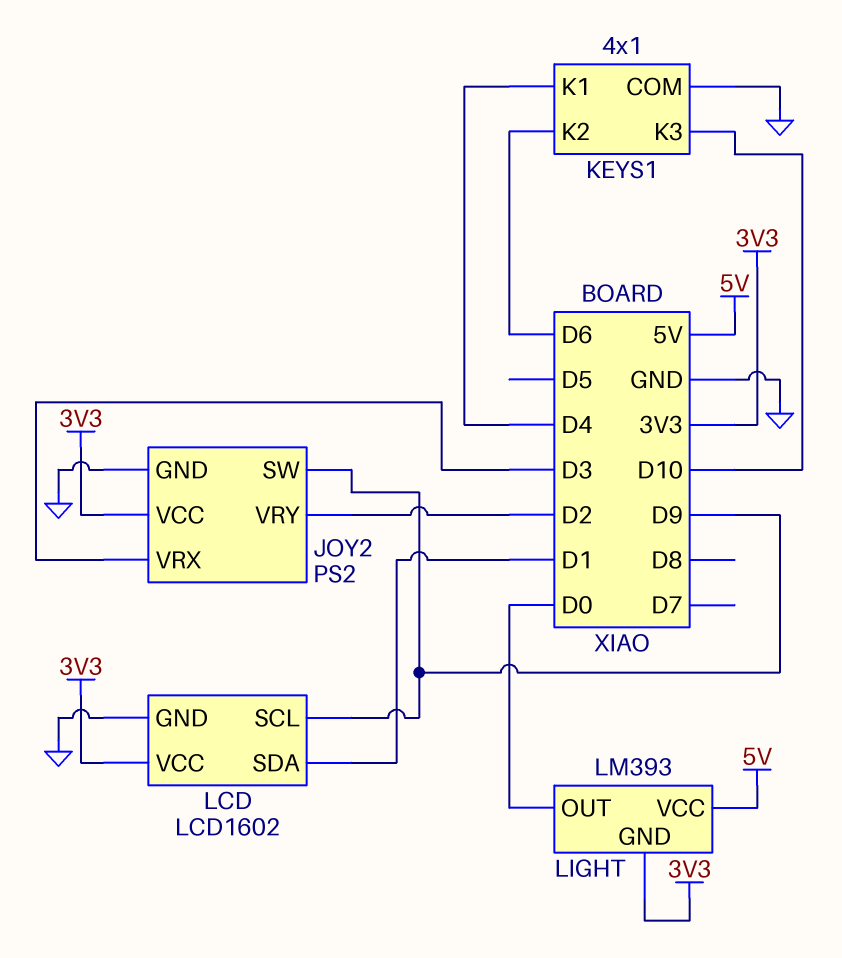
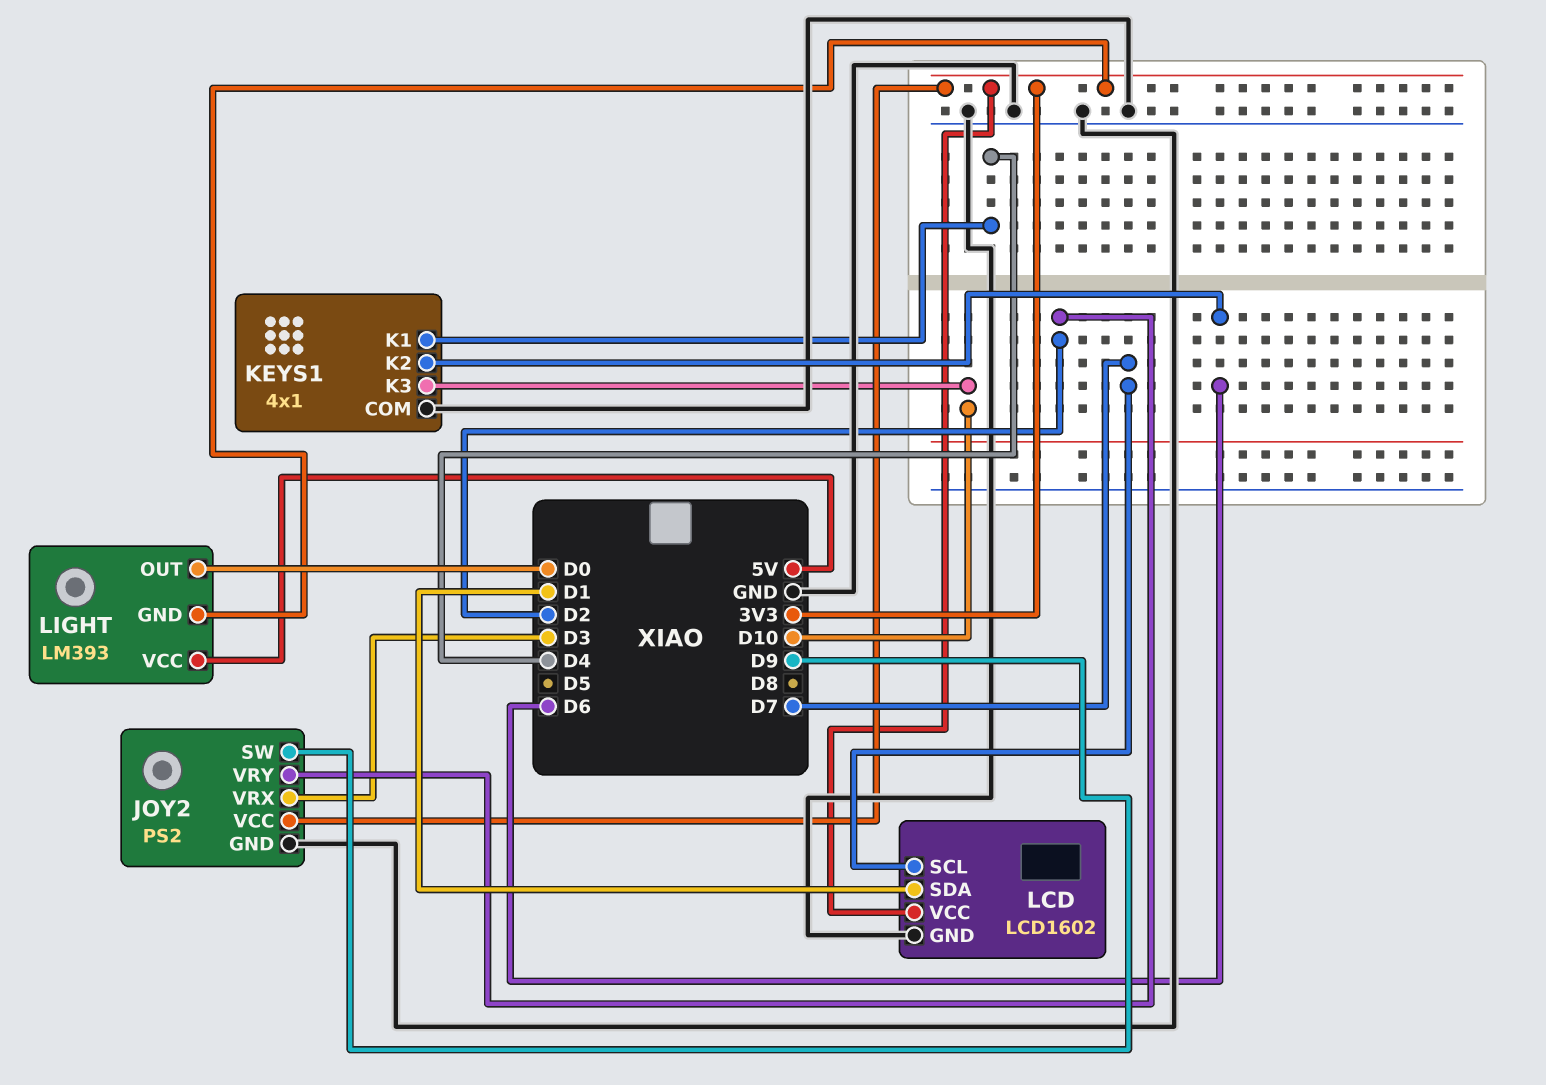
LCD pin SCL: D9 -> D7

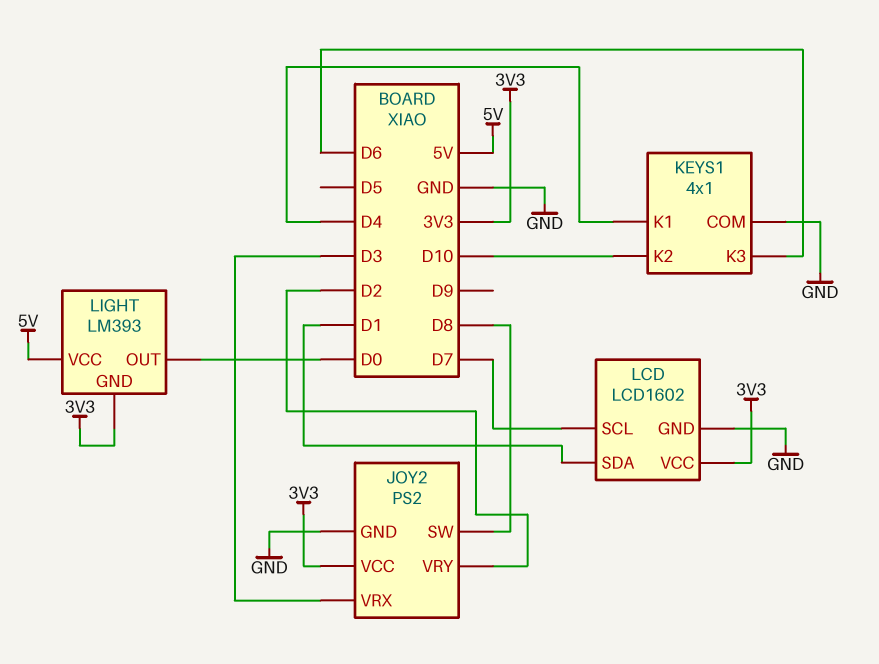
JOY2 pin SW: D9 -> D8
KEYS1 pin K2: D6 -> D10
KEYS1 pin K3: D10 -> D6

